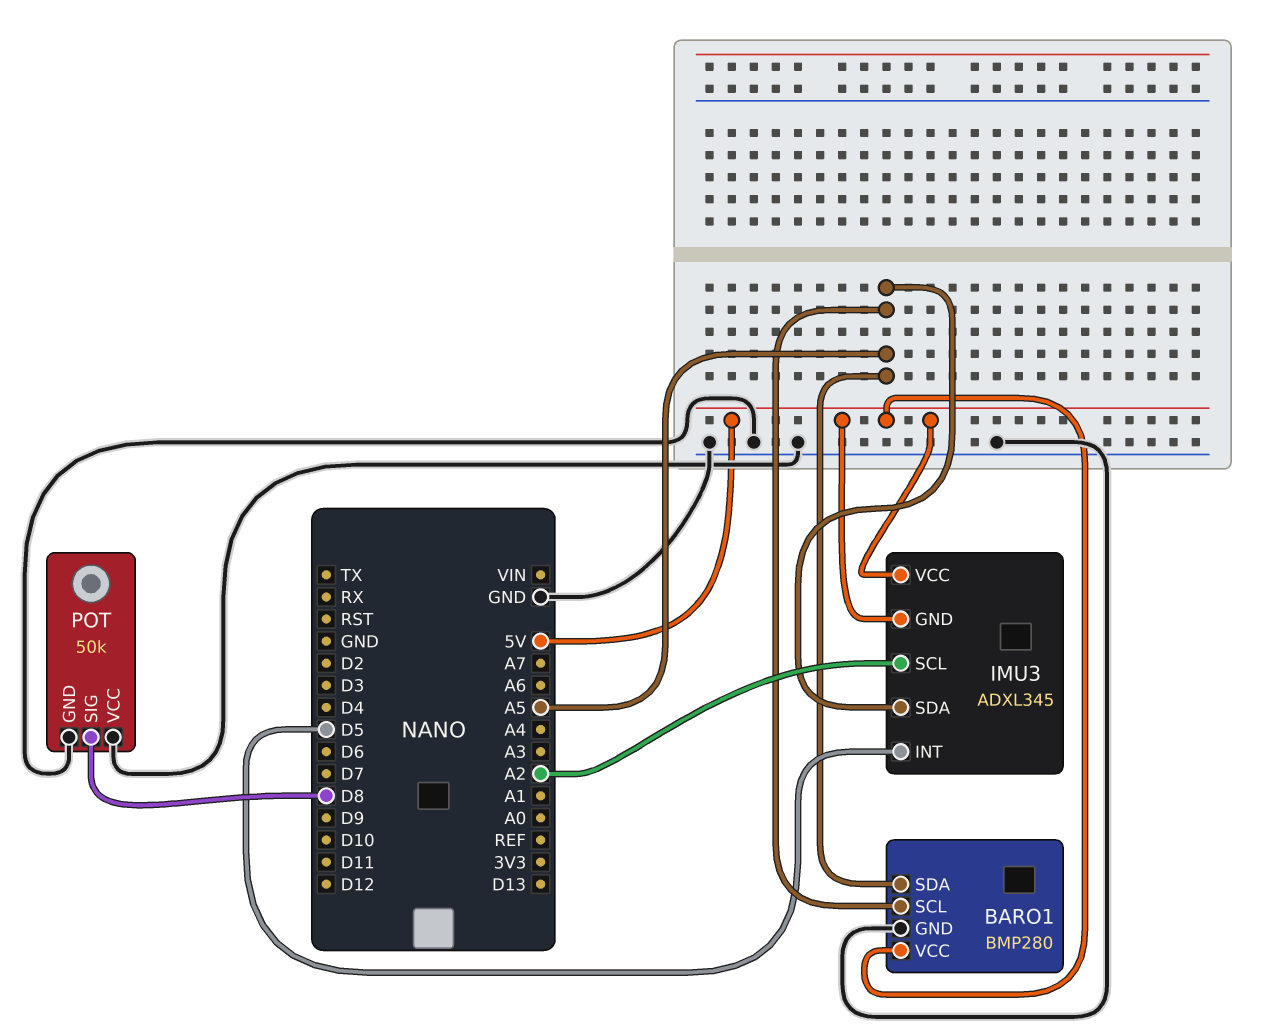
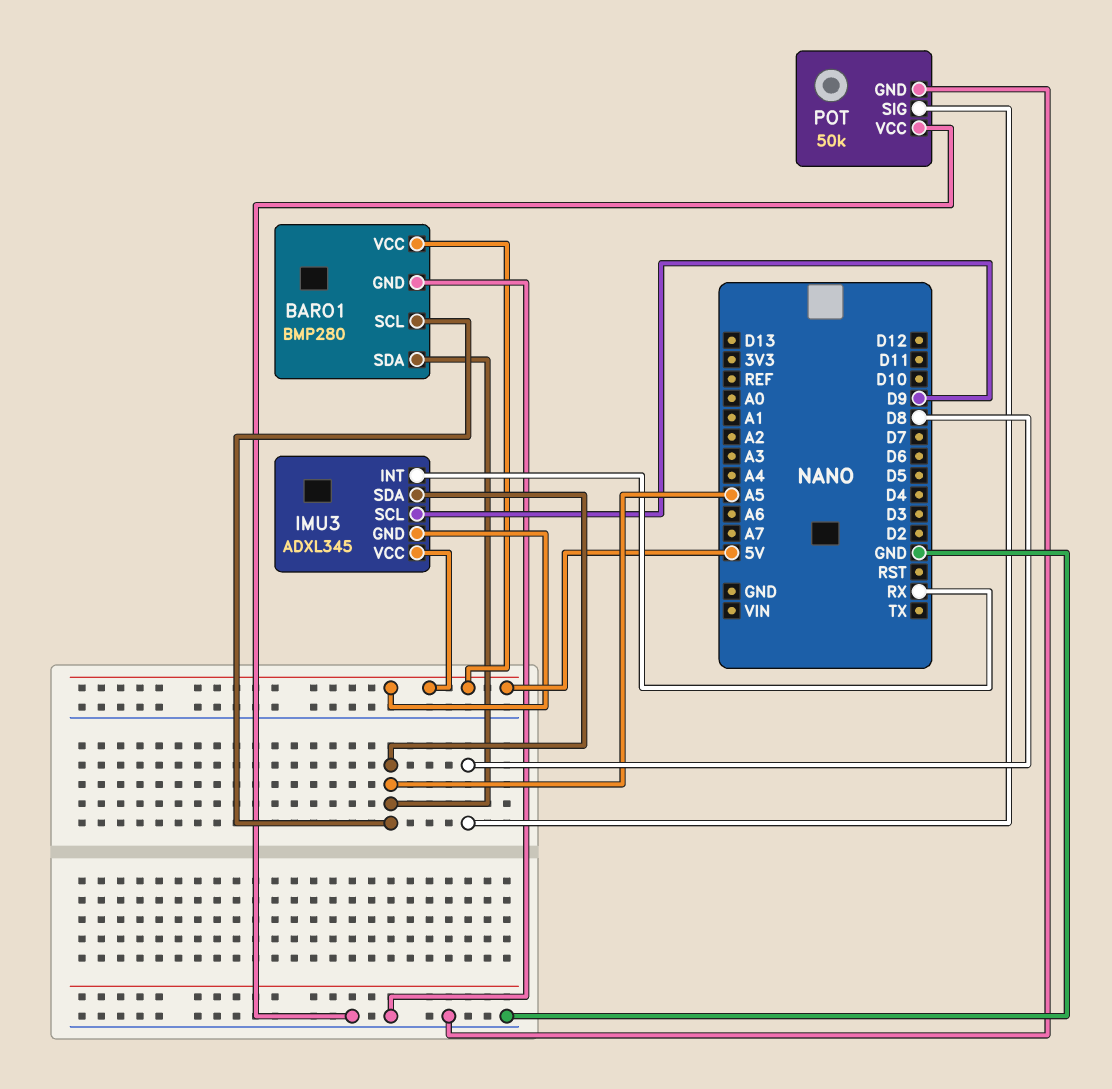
IMU3 pin INT: D5 -> RX
IMU3 pin SCL: A2 -> D9

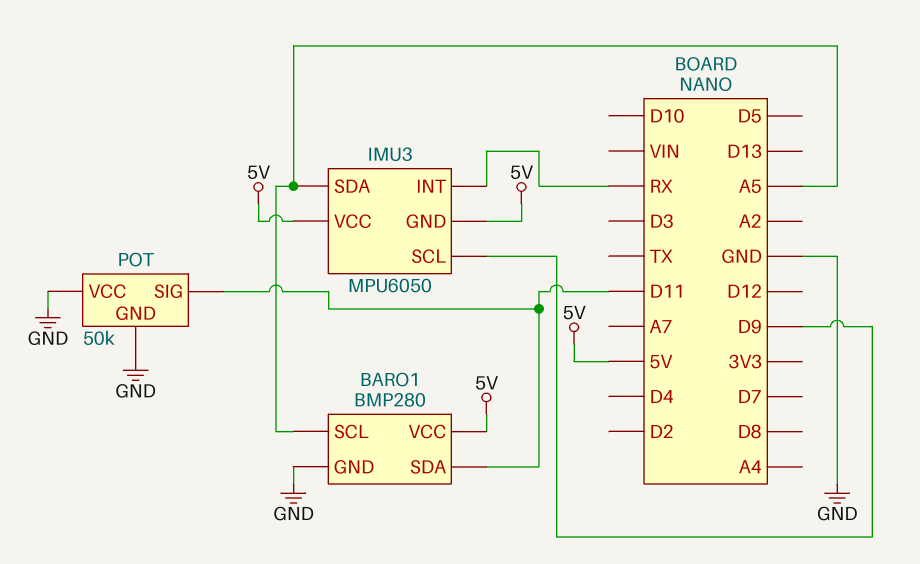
BARO1 pin SDA: A5 -> D11
IMU3: ADXL345 -> MPU6050
POT pin SIG: D8 -> D11

